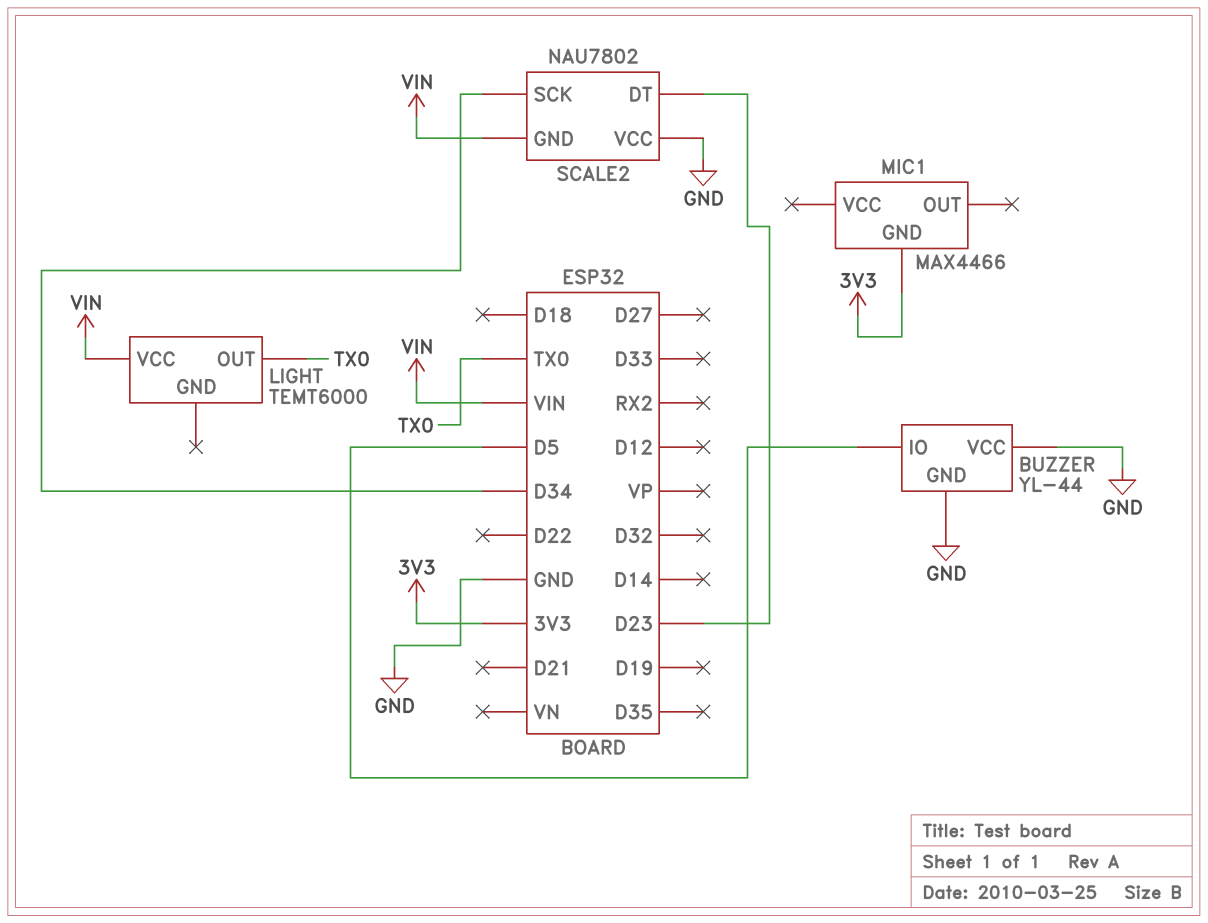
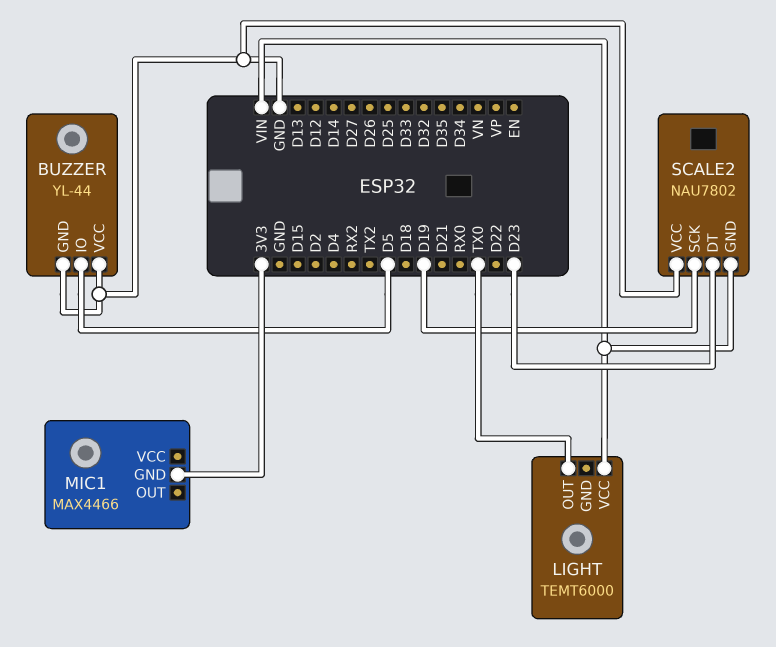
SCALE2 pin SCK: D34 -> D19

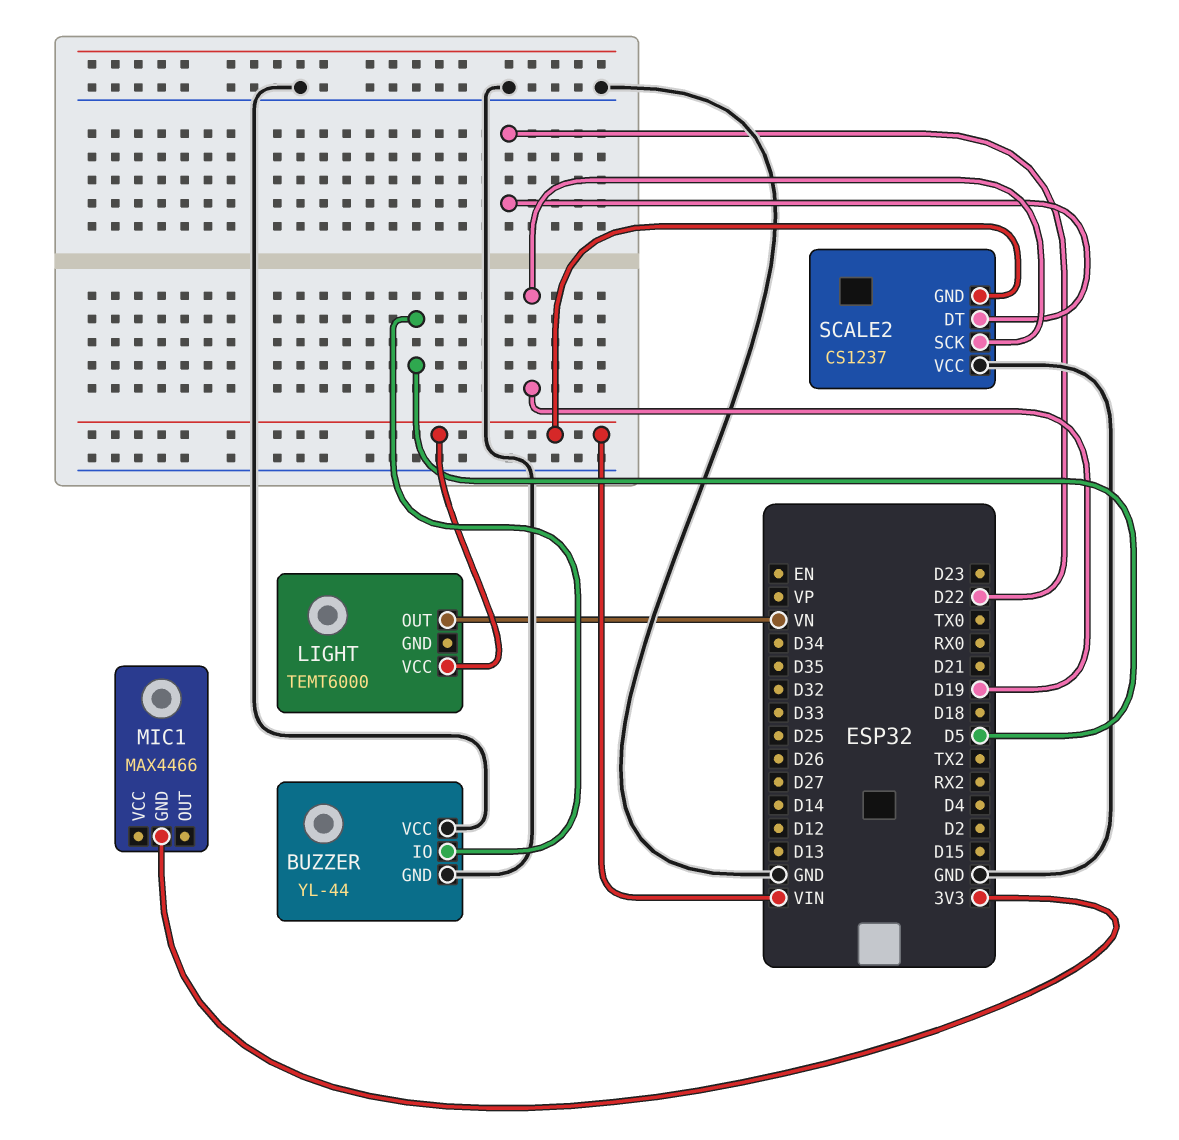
LIGHT pin OUT: TX0 -> VN
SCALE2: NAU7802 -> CS1237
SCALE2 pin DT: D23 -> D22

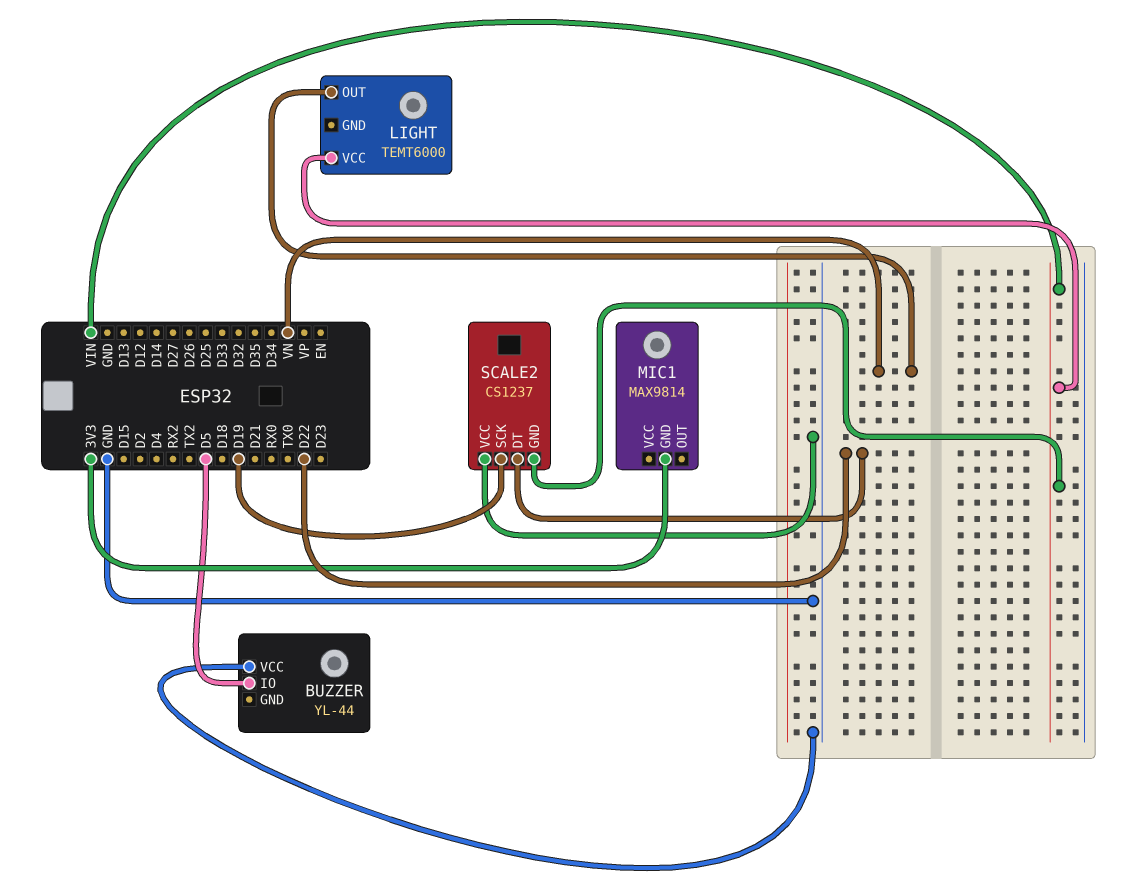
BUZZER pin GND: GND -> none
MIC1: MAX4466 -> MAX9814

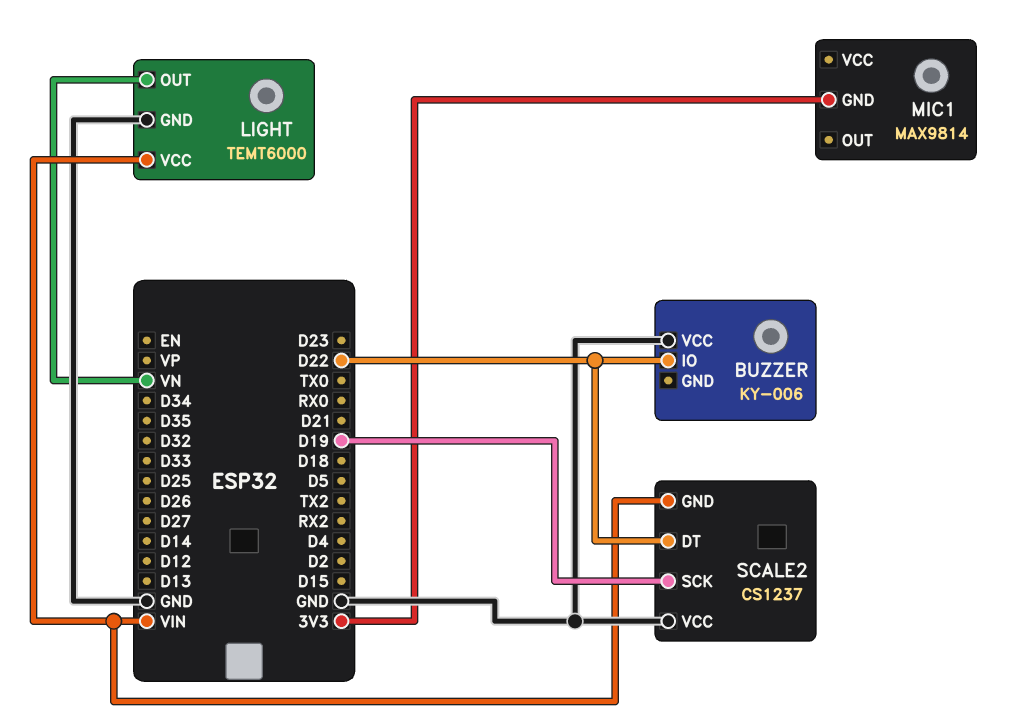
BUZZER: YL-44 -> KY-006
BUZZER pin IO: D5 -> D22
LIGHT pin GND: none -> GND

